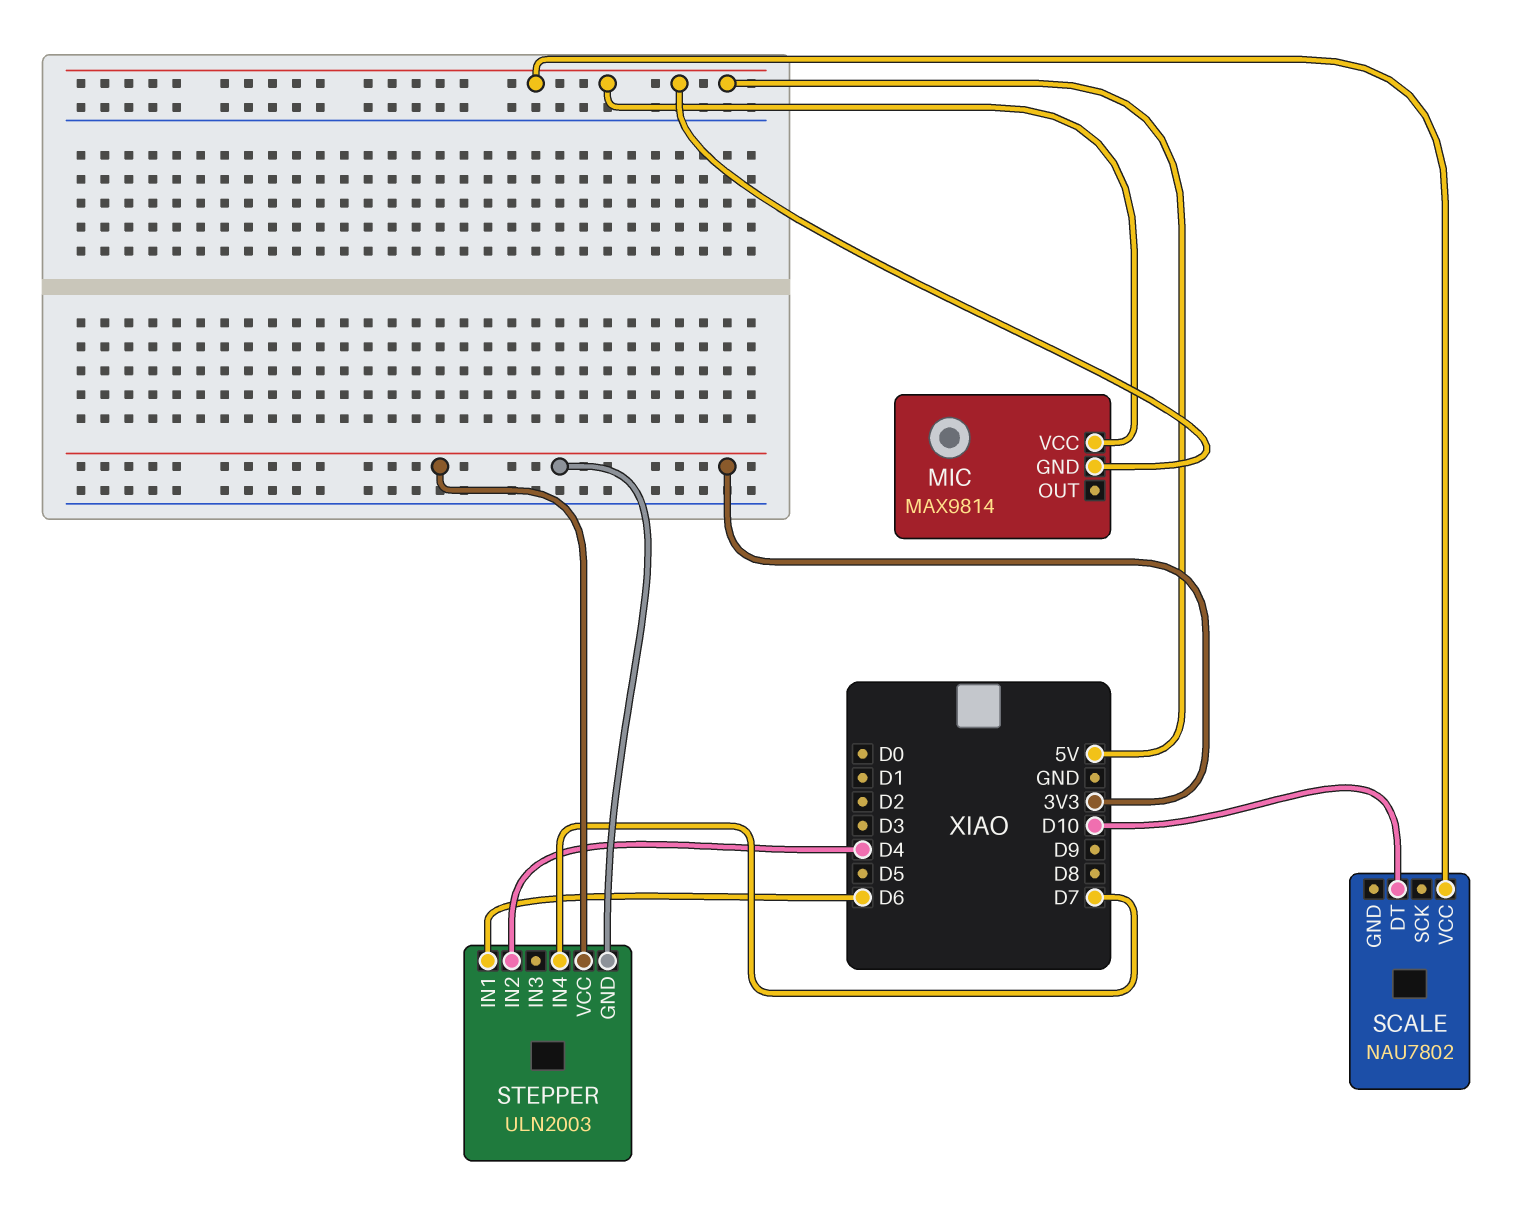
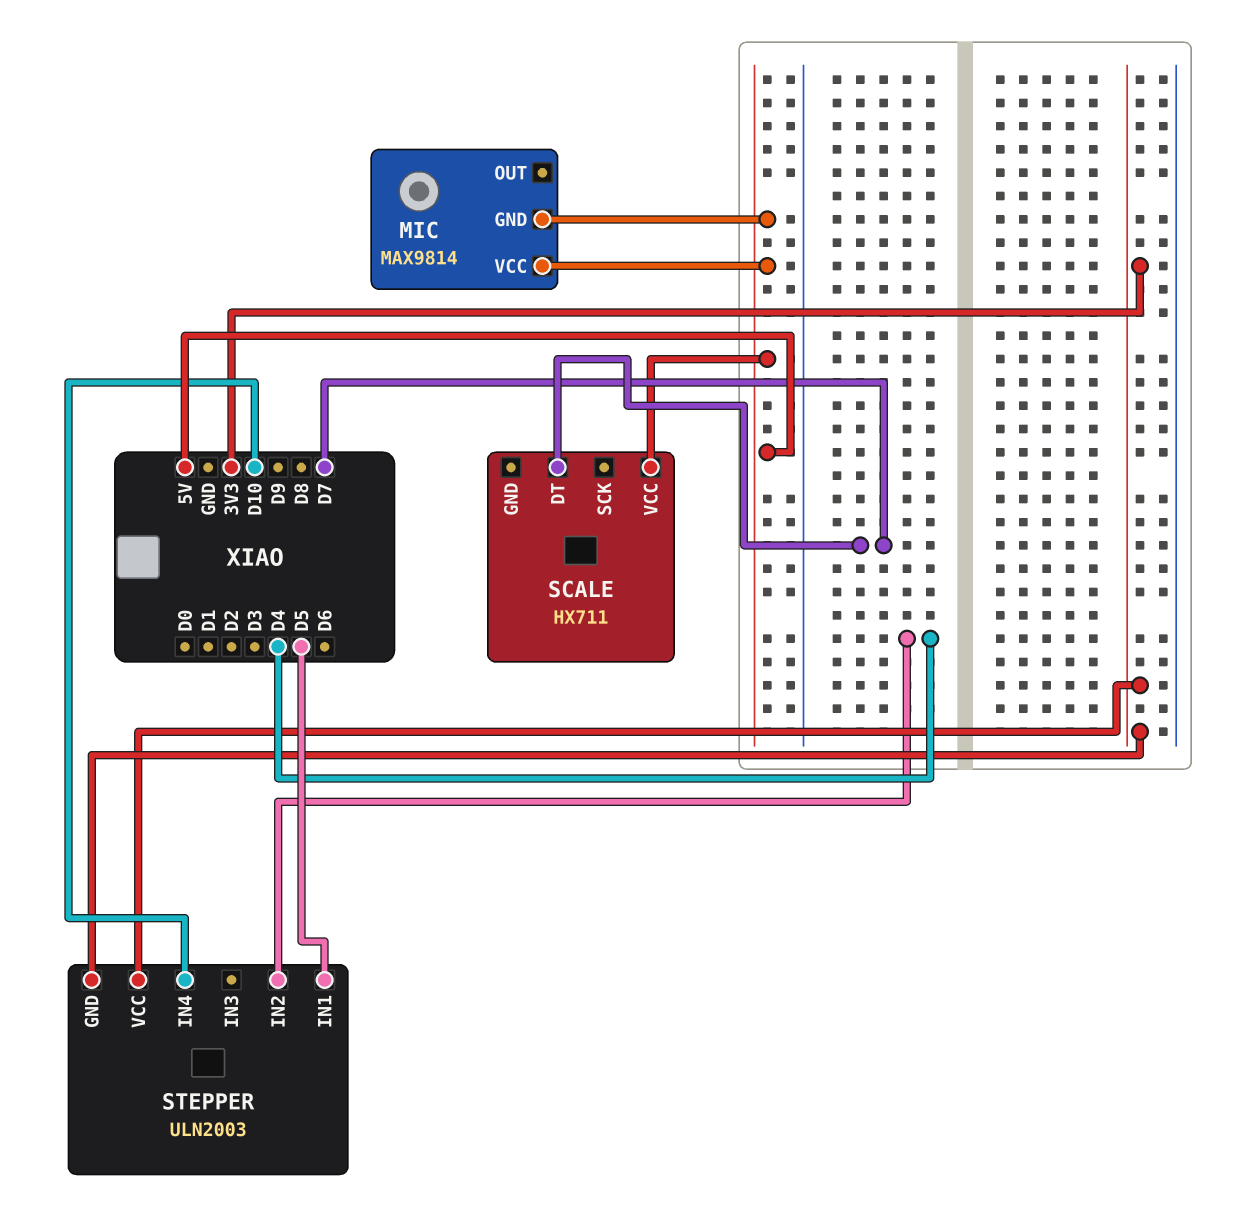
SCALE: NAU7802 -> HX711
SCALE pin DT: D10 -> D7
STEPPER pin IN1: D6 -> D5
STEPPER pin IN4: D7 -> D10

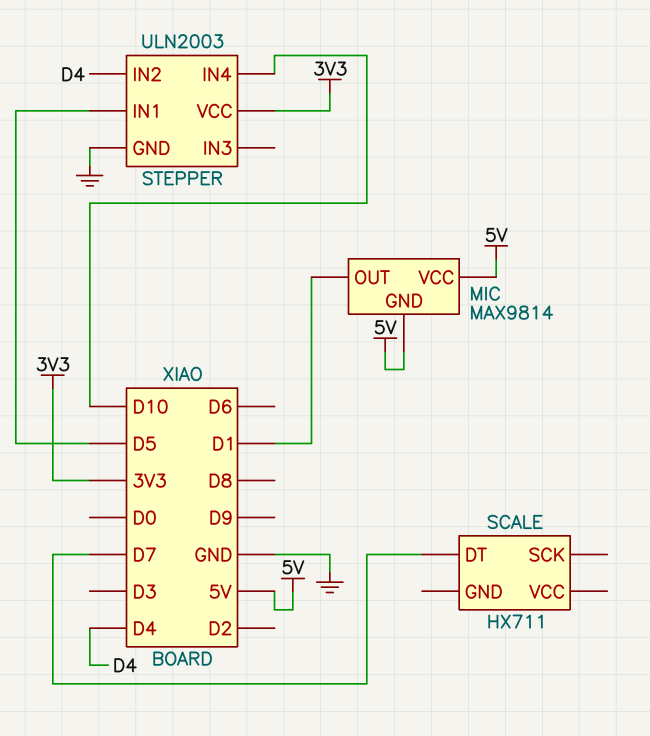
MIC pin OUT: none -> D1
SCALE pin VCC: 5V -> none
STEPPER pin GND: 3V3 -> GND

